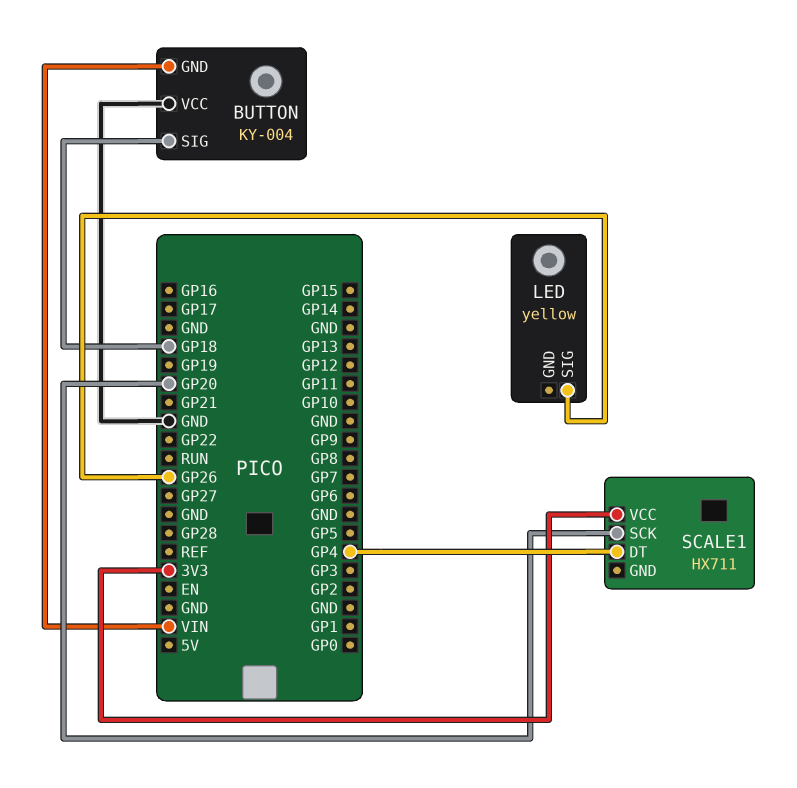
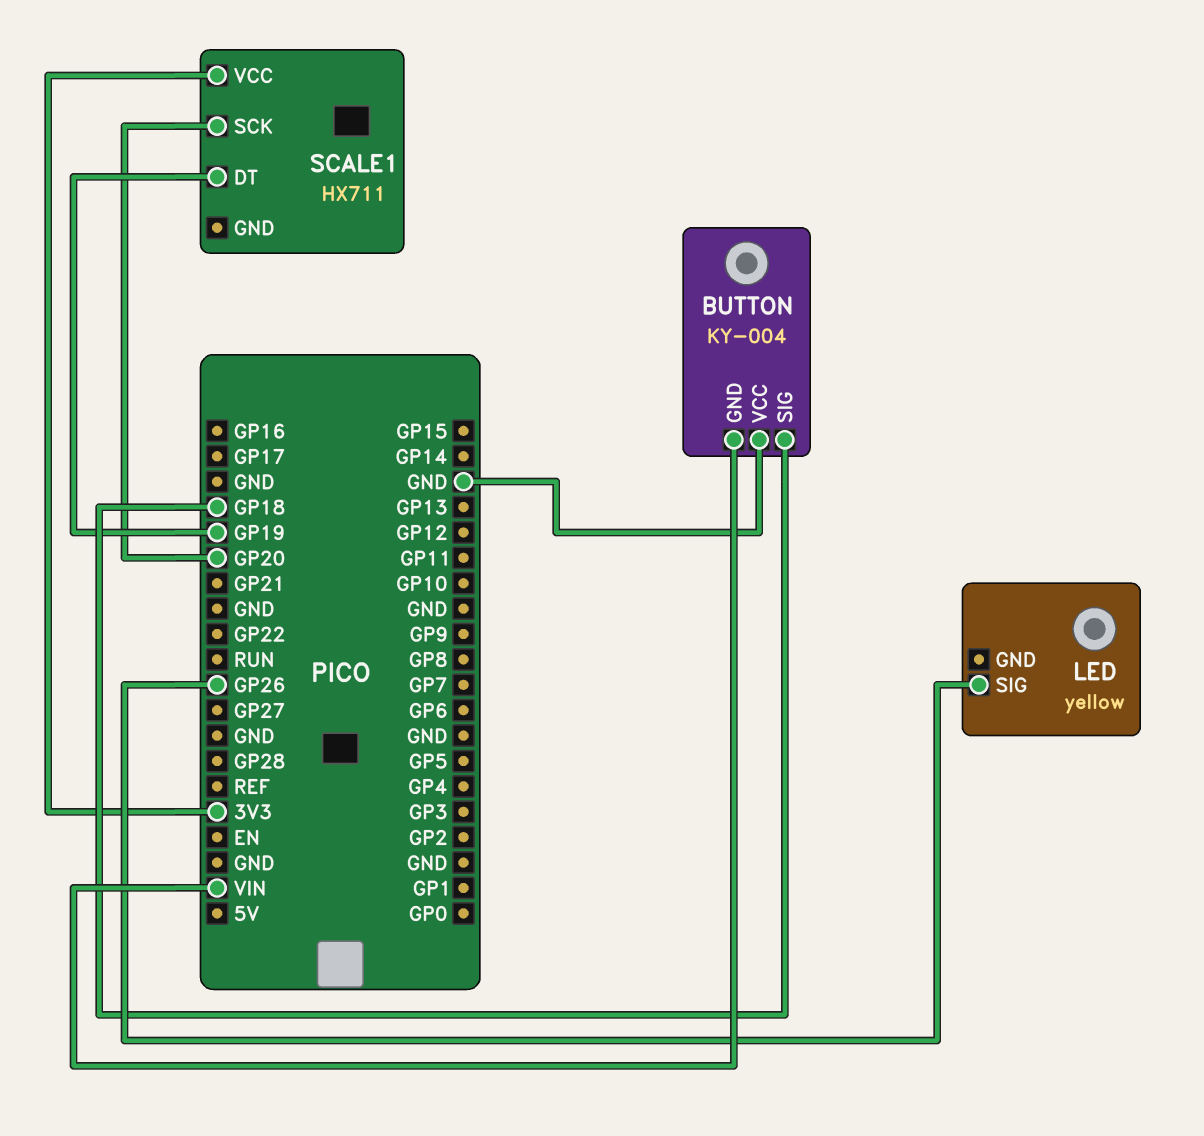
SCALE1 pin DT: GP4 -> GP19

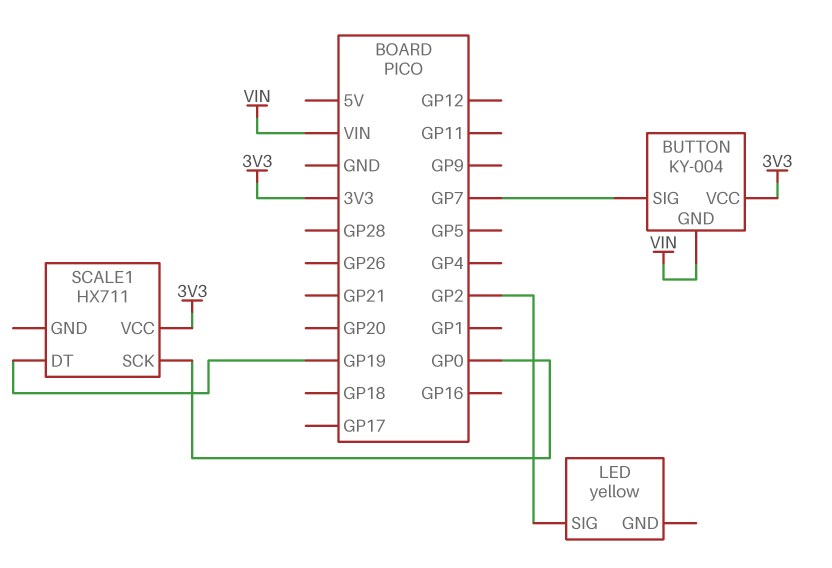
BUTTON pin SIG: GP18 -> GP7
BUTTON pin VCC: GND -> 3V3
LED pin SIG: GP26 -> GP2
SCALE1 pin SCK: GP20 -> GP0

